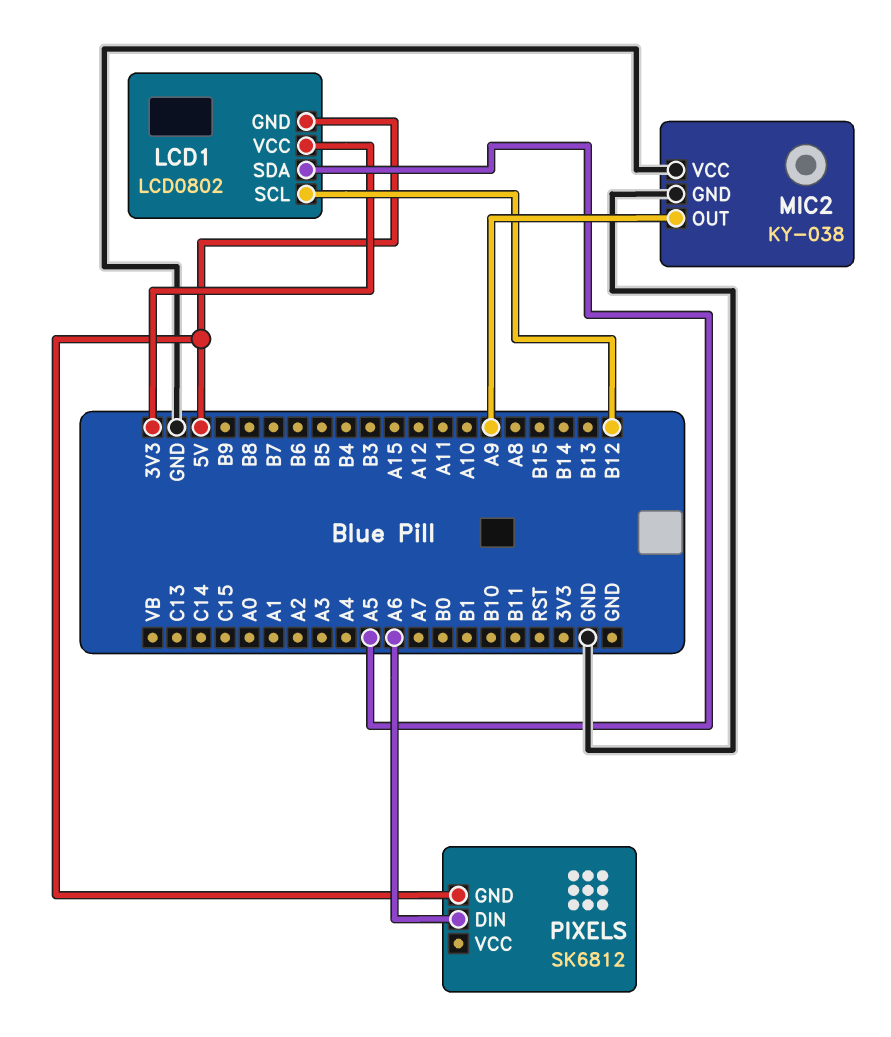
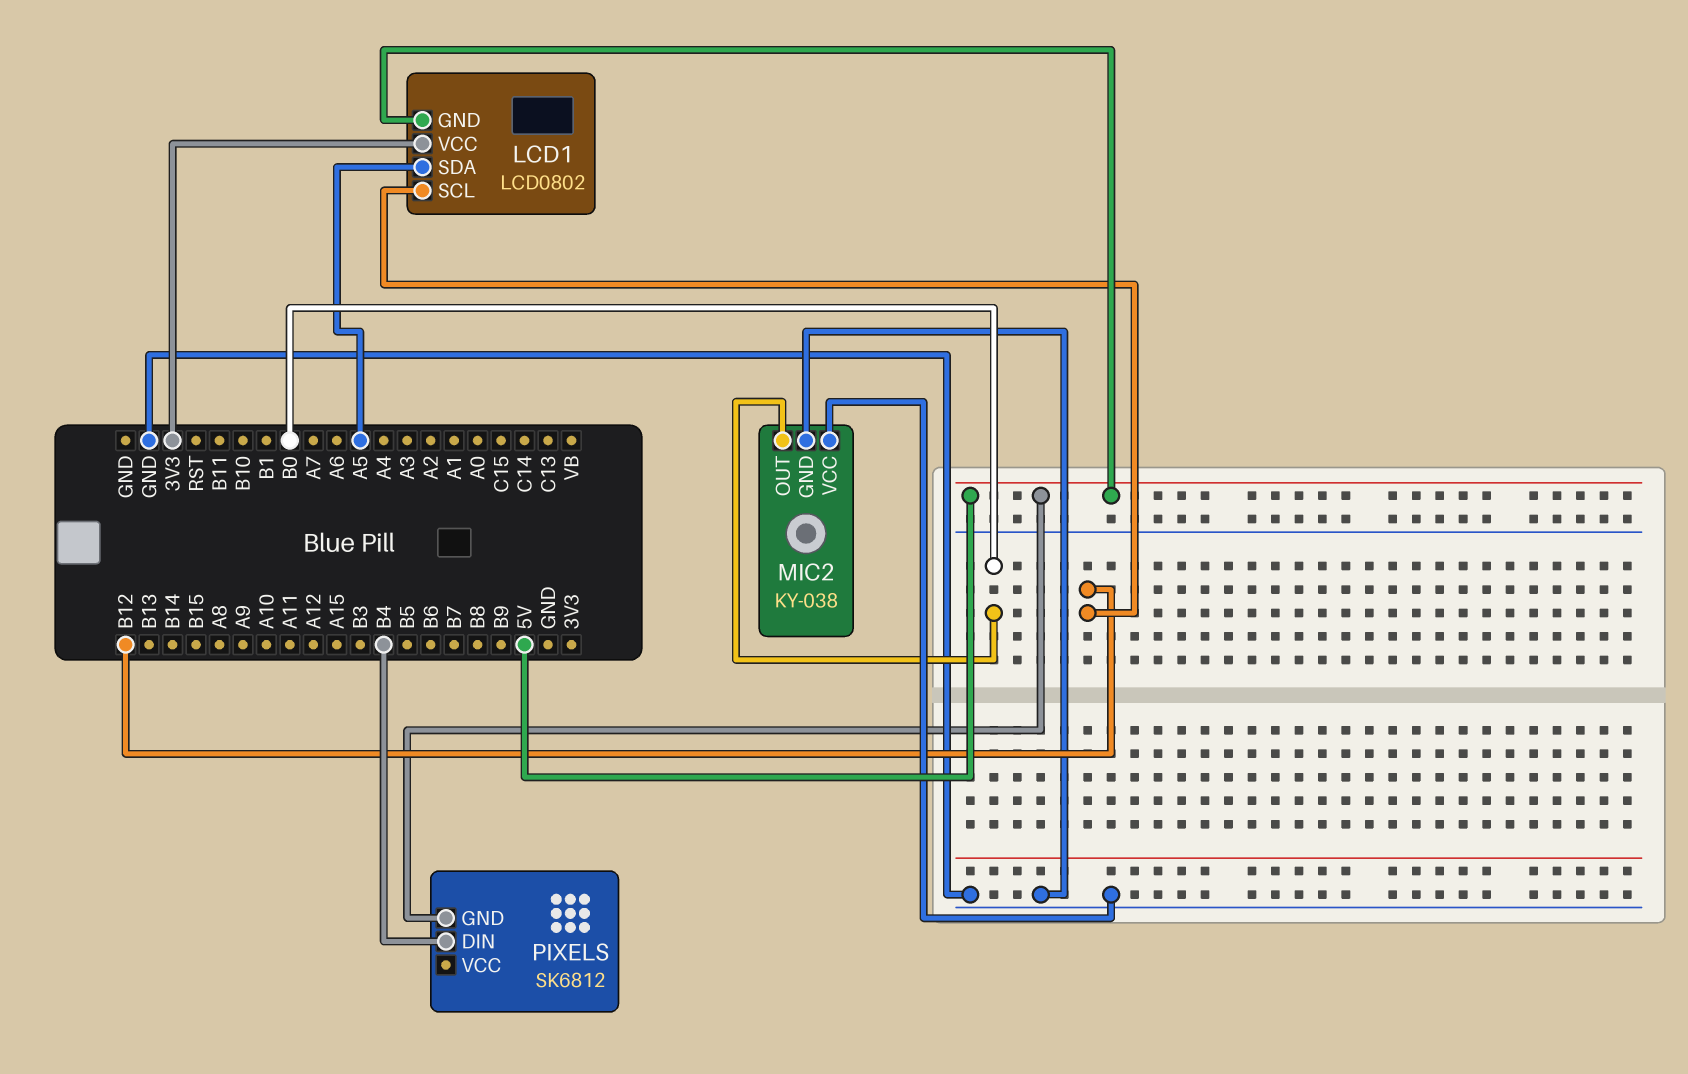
MIC2 pin OUT: A9 -> B0
PIXELS pin DIN: A6 -> B4

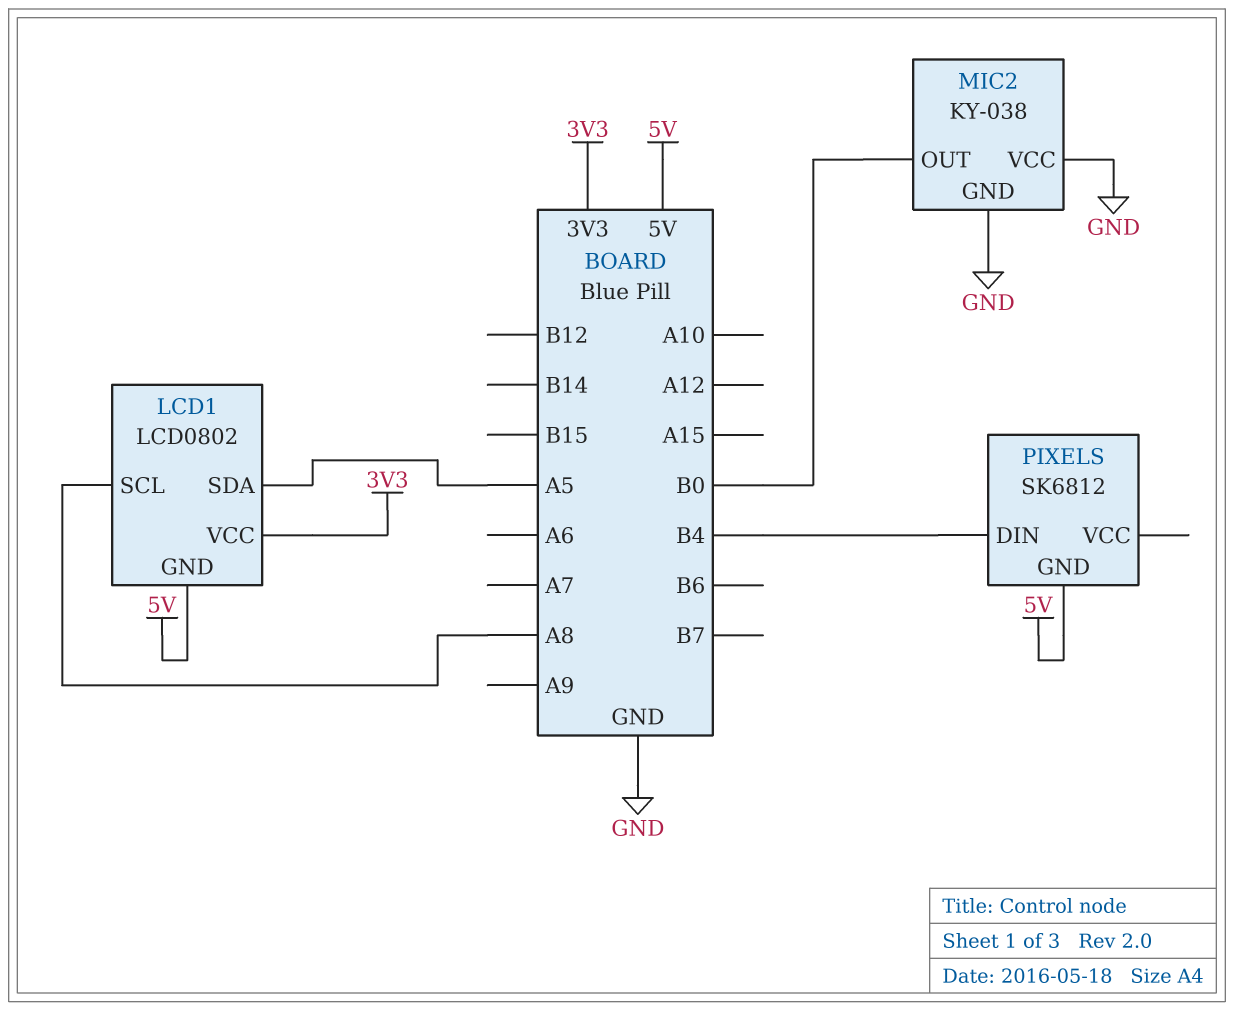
LCD1 pin SCL: B12 -> A8

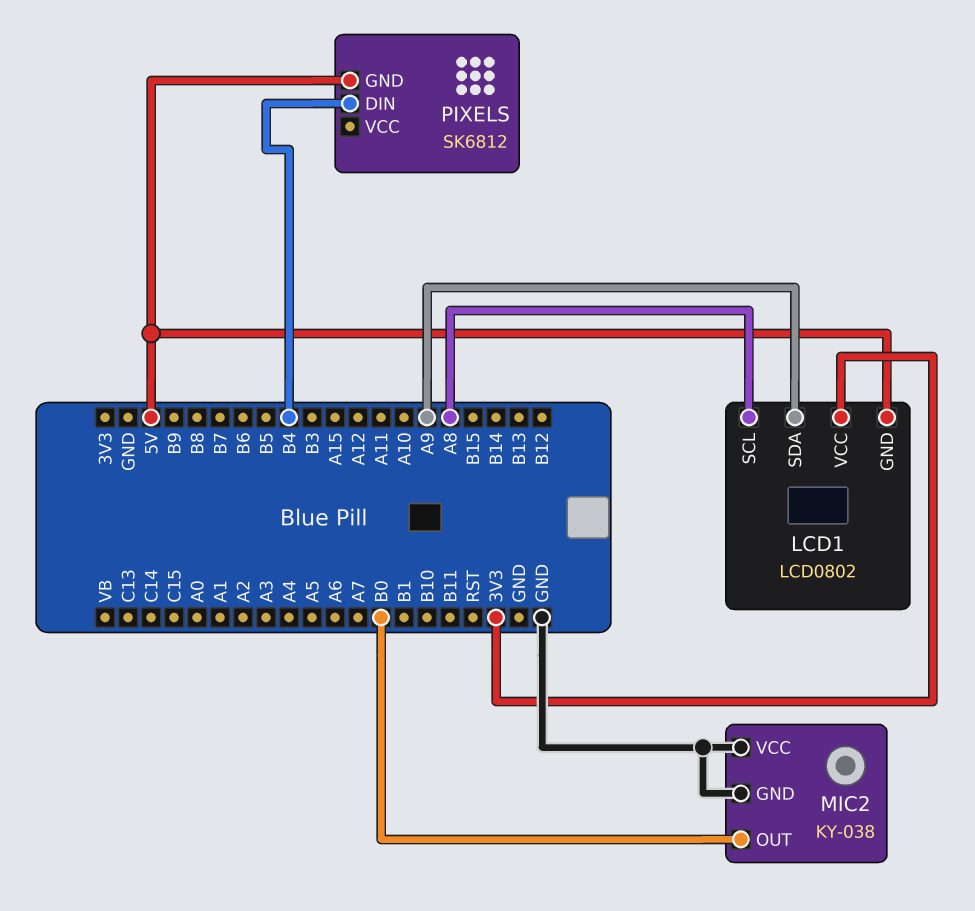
LCD1 pin SDA: A5 -> A9

